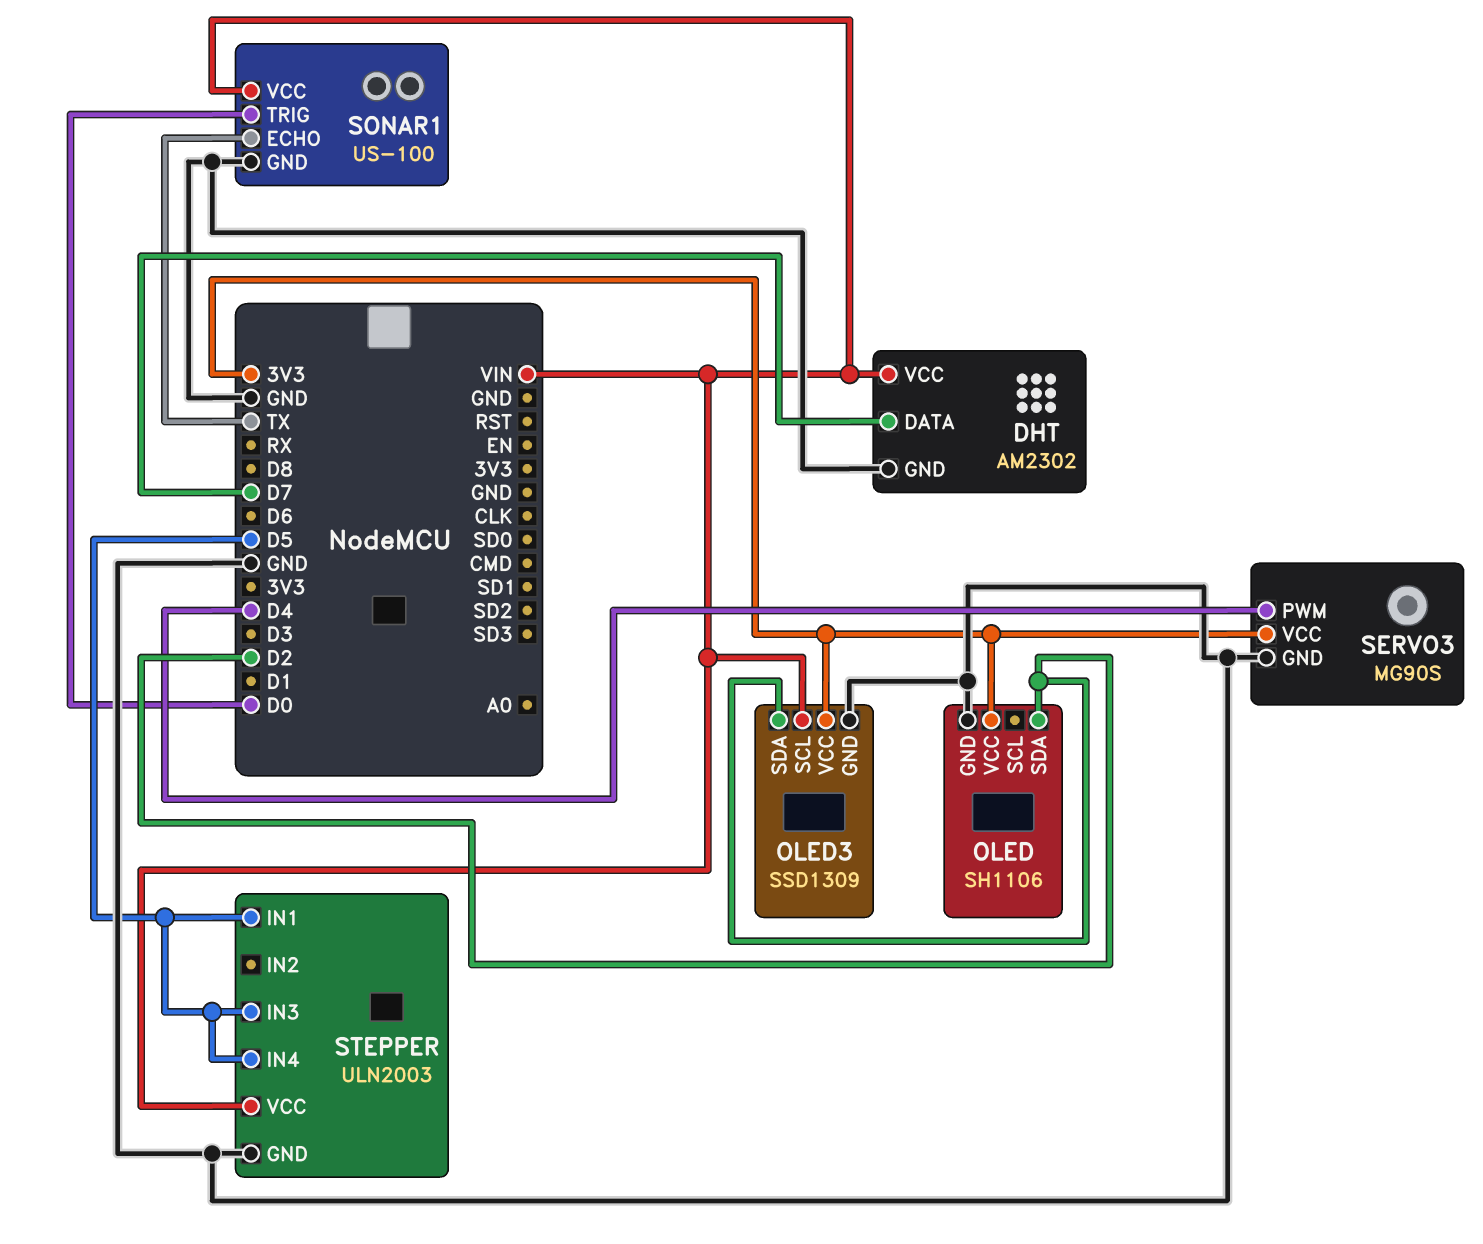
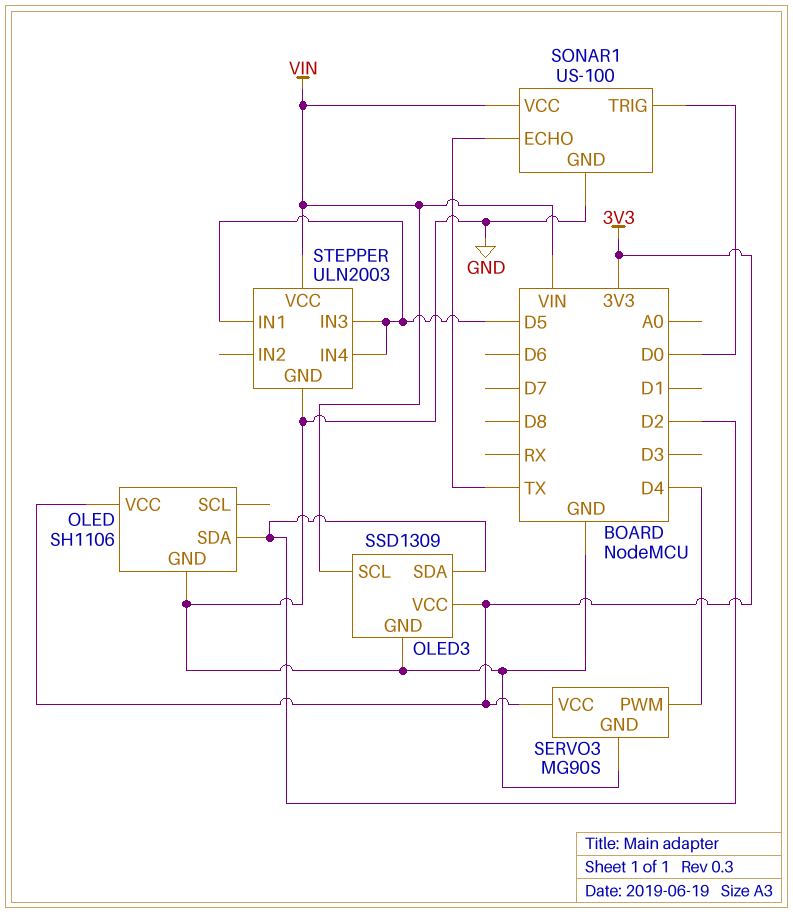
DHT: AM2302 -> none
DHT pin DATA: D7 -> none
DHT pin GND: GND -> none
DHT pin VCC: VIN -> none

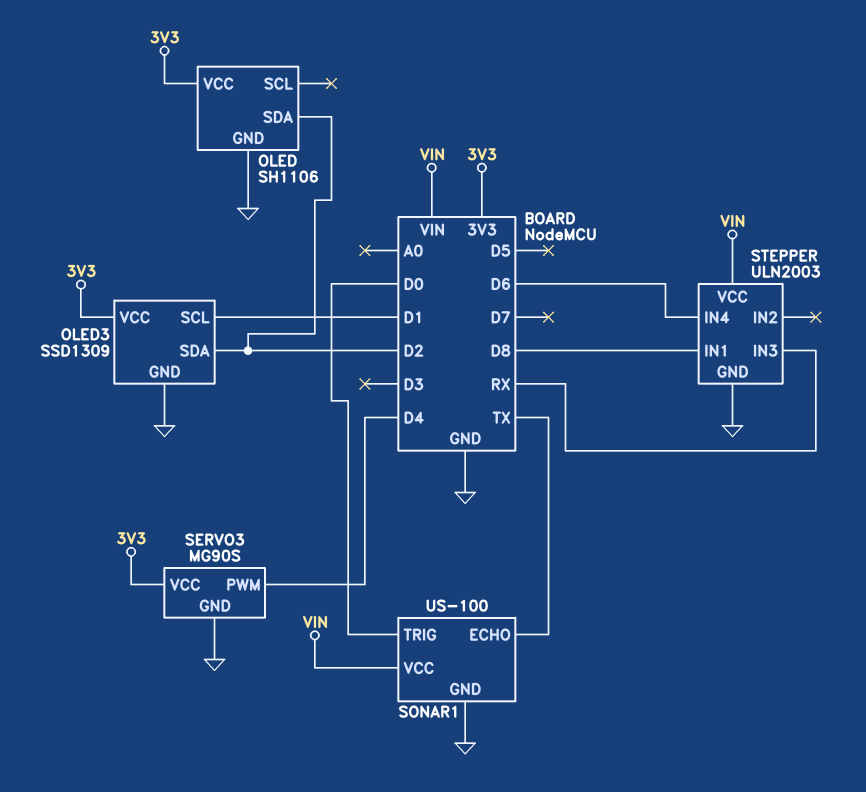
OLED3 pin SCL: VIN -> D1
STEPPER pin IN1: D5 -> D8
STEPPER pin IN3: D5 -> RX
STEPPER pin IN4: D5 -> D6

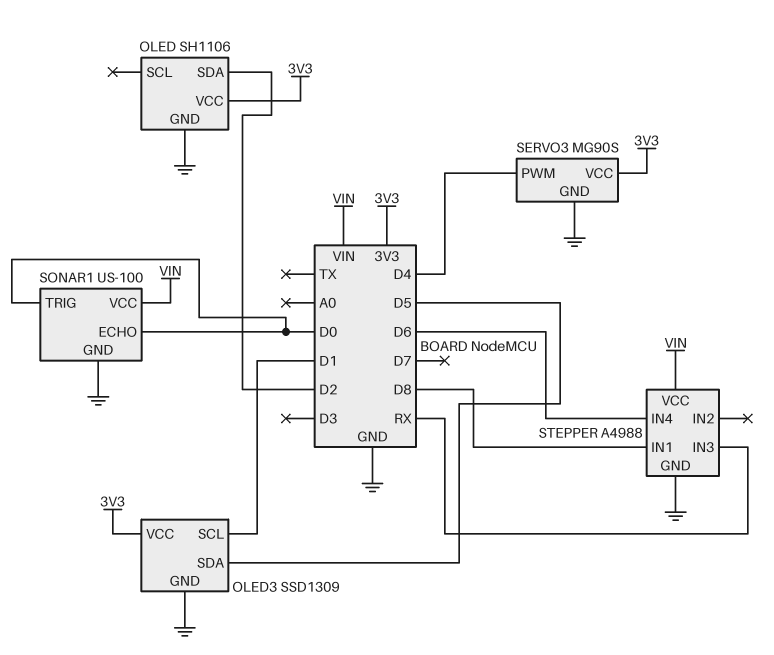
OLED3 pin SDA: D2 -> D5
SONAR1 pin ECHO: TX -> D0
STEPPER: ULN2003 -> A4988

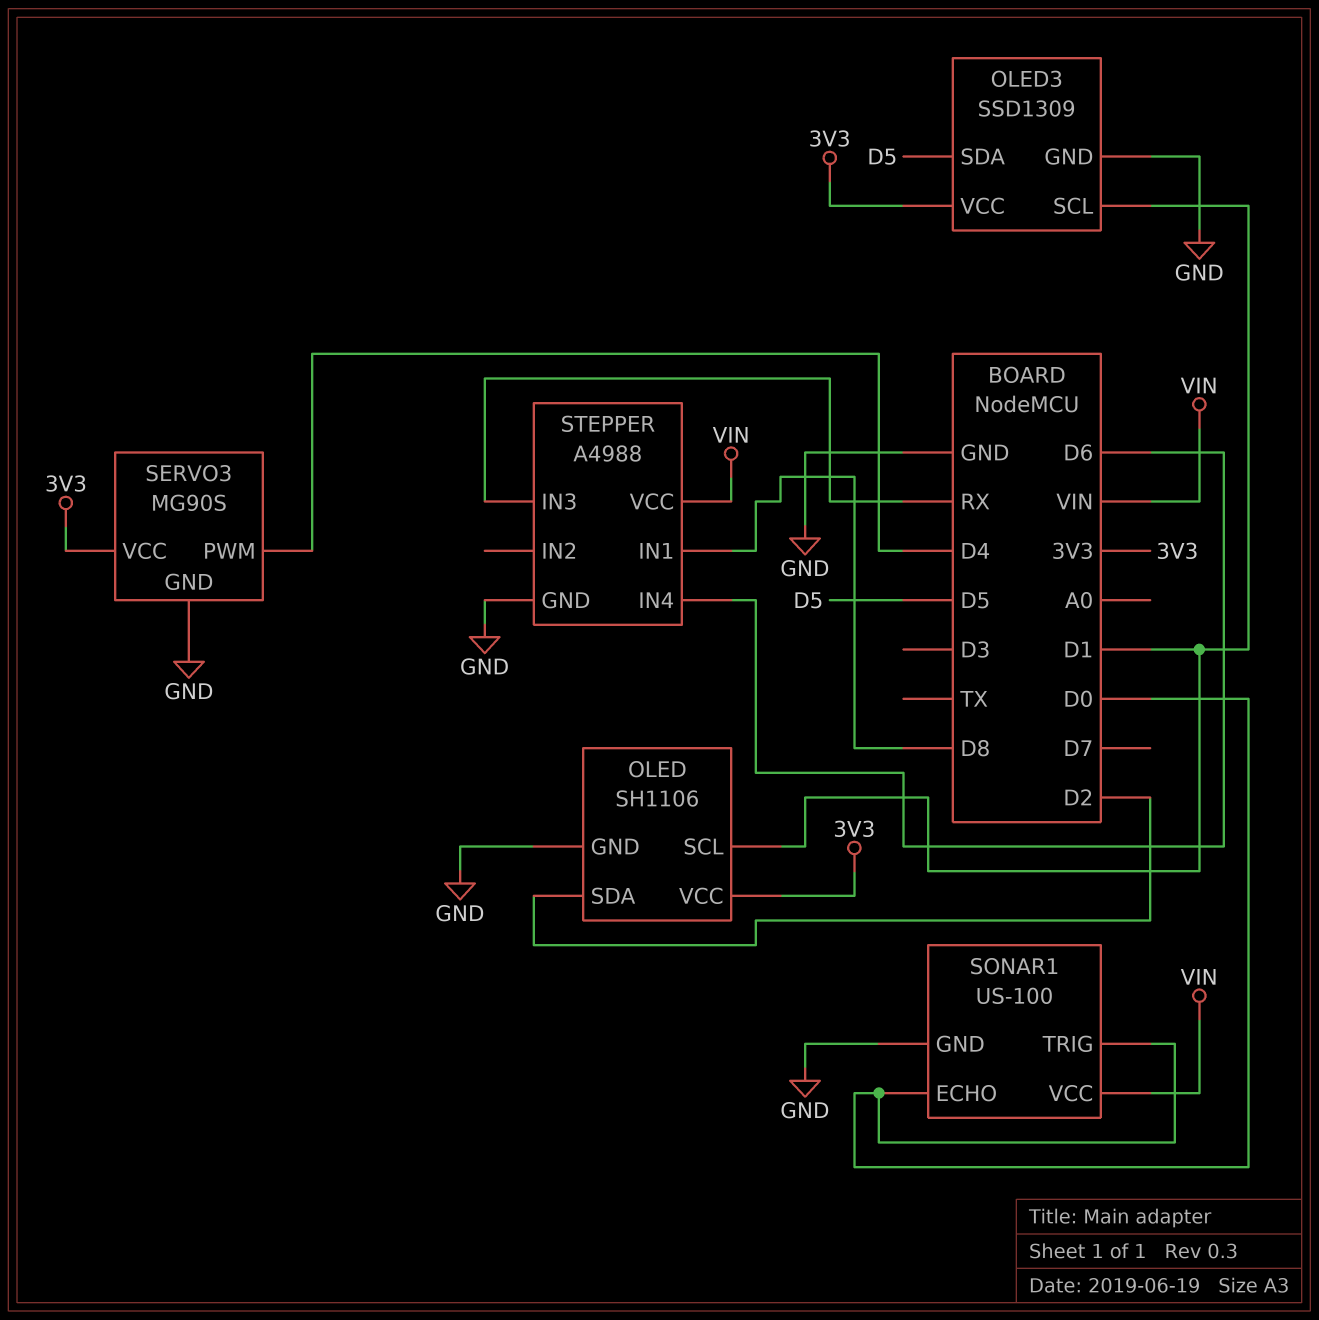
OLED pin SCL: none -> D1

